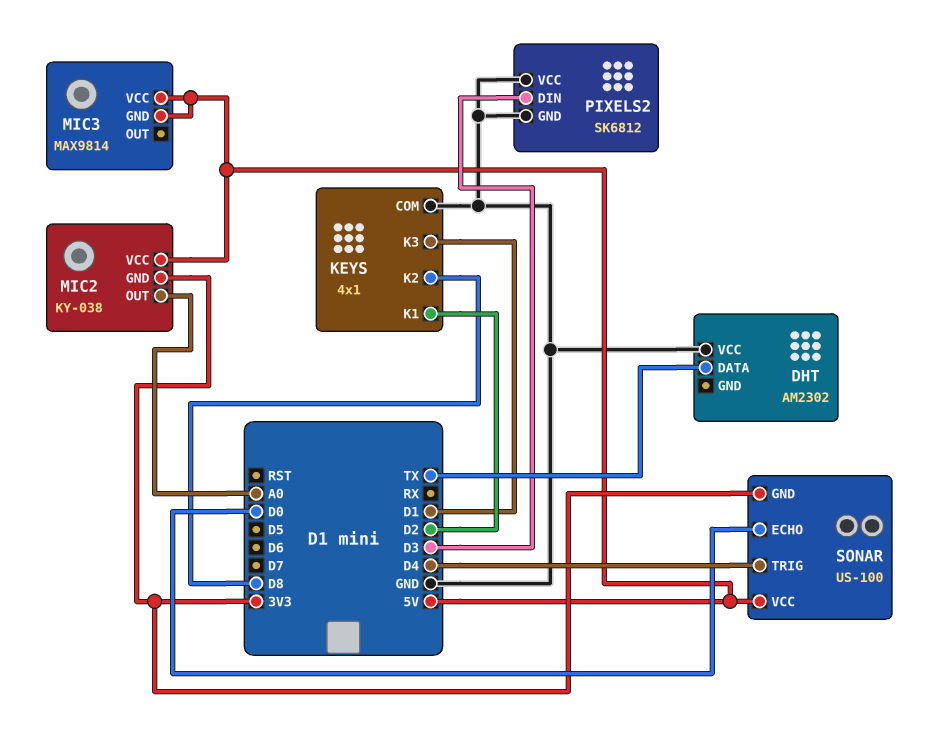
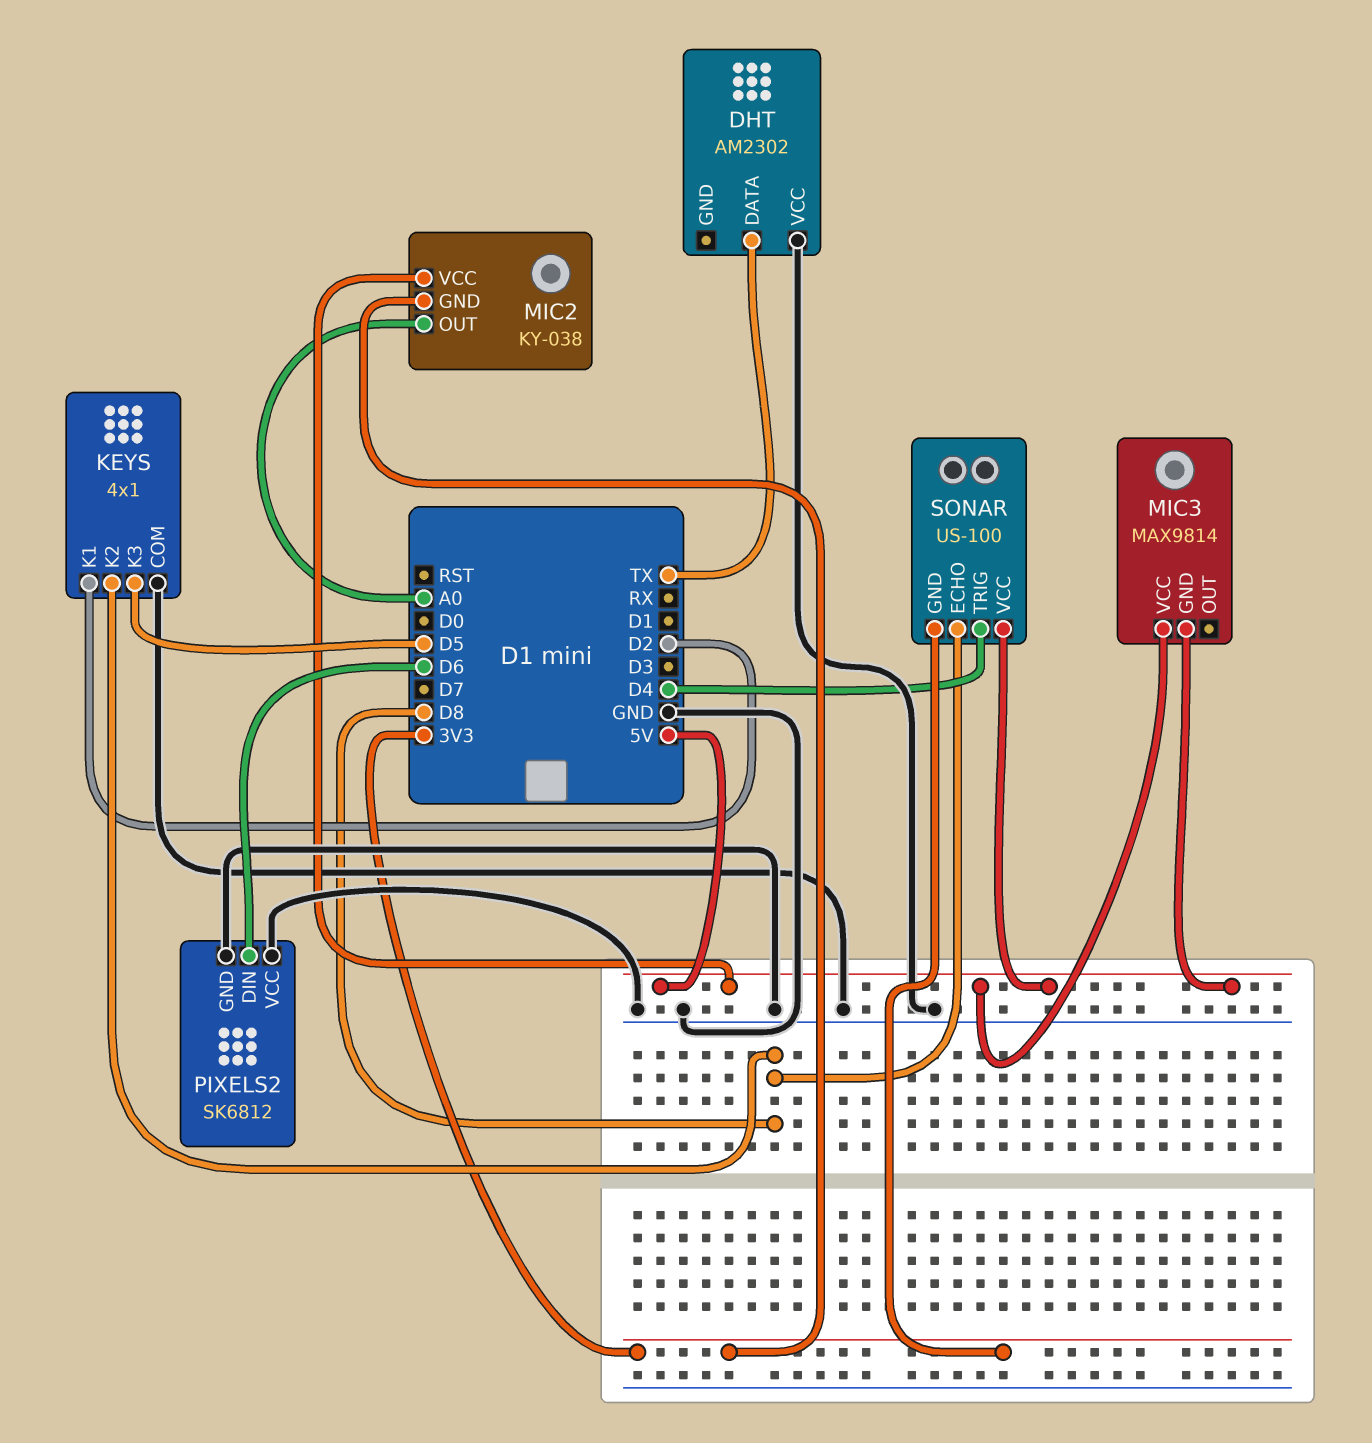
KEYS pin K3: D1 -> D5
PIXELS2 pin DIN: D3 -> D6
SONAR pin ECHO: D0 -> D8

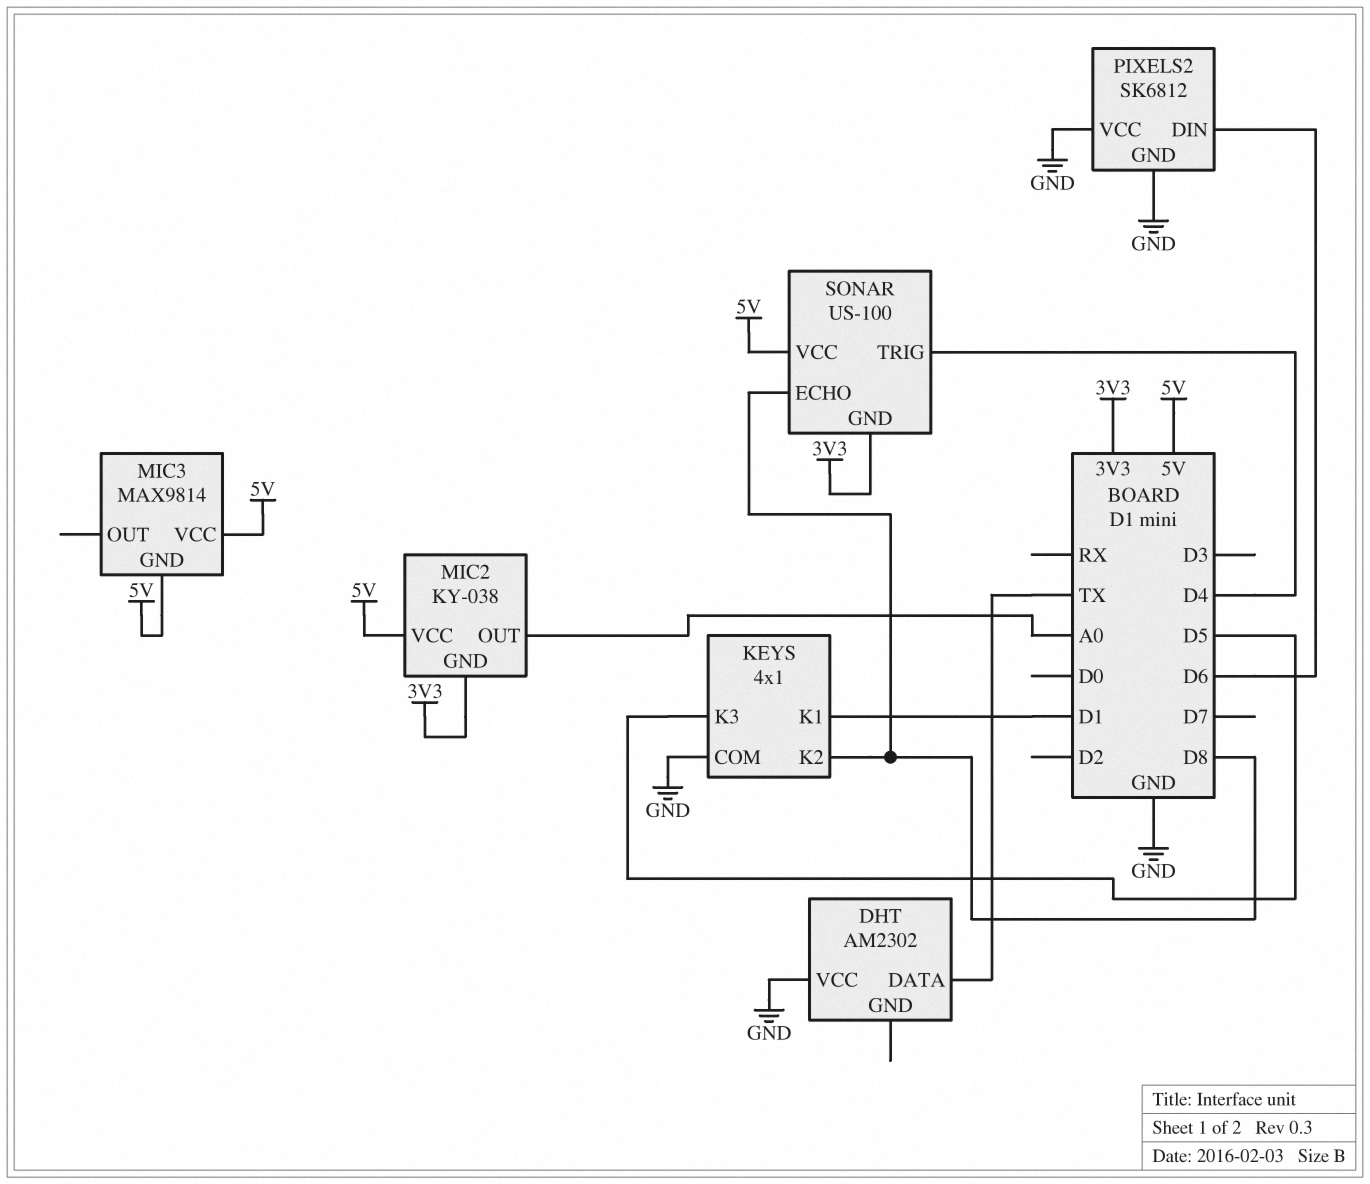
KEYS pin K1: D2 -> D1

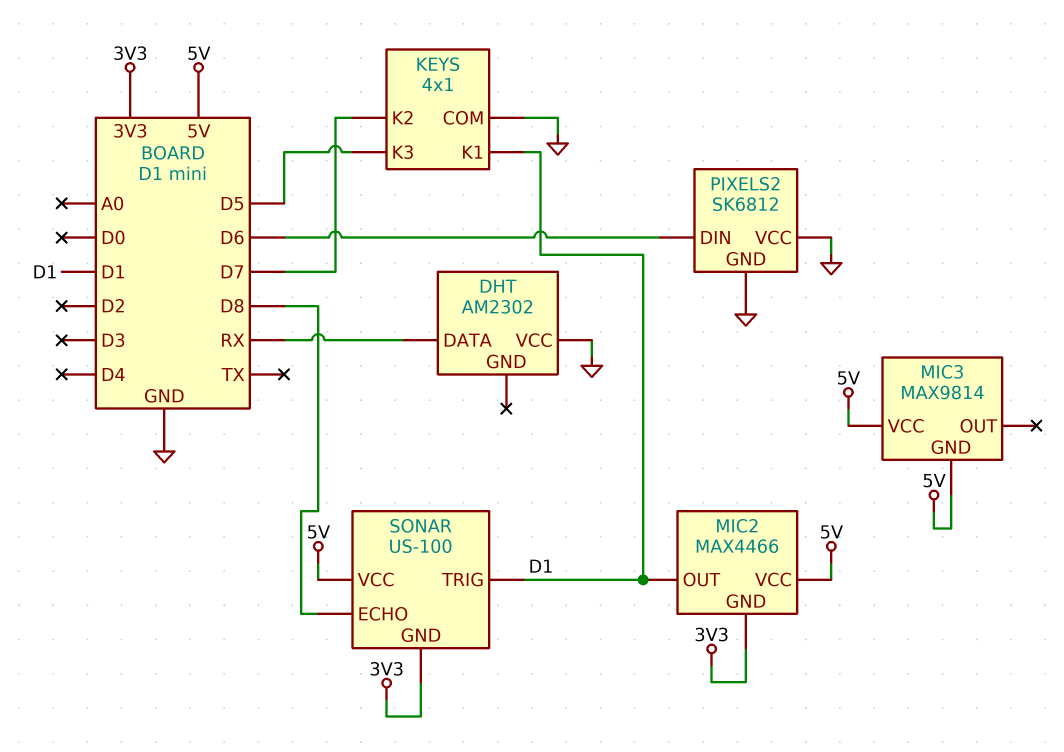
DHT pin DATA: TX -> RX
KEYS pin K2: D8 -> D7
MIC2: KY-038 -> MAX4466
MIC2 pin OUT: A0 -> D1
SONAR pin TRIG: D4 -> D1

